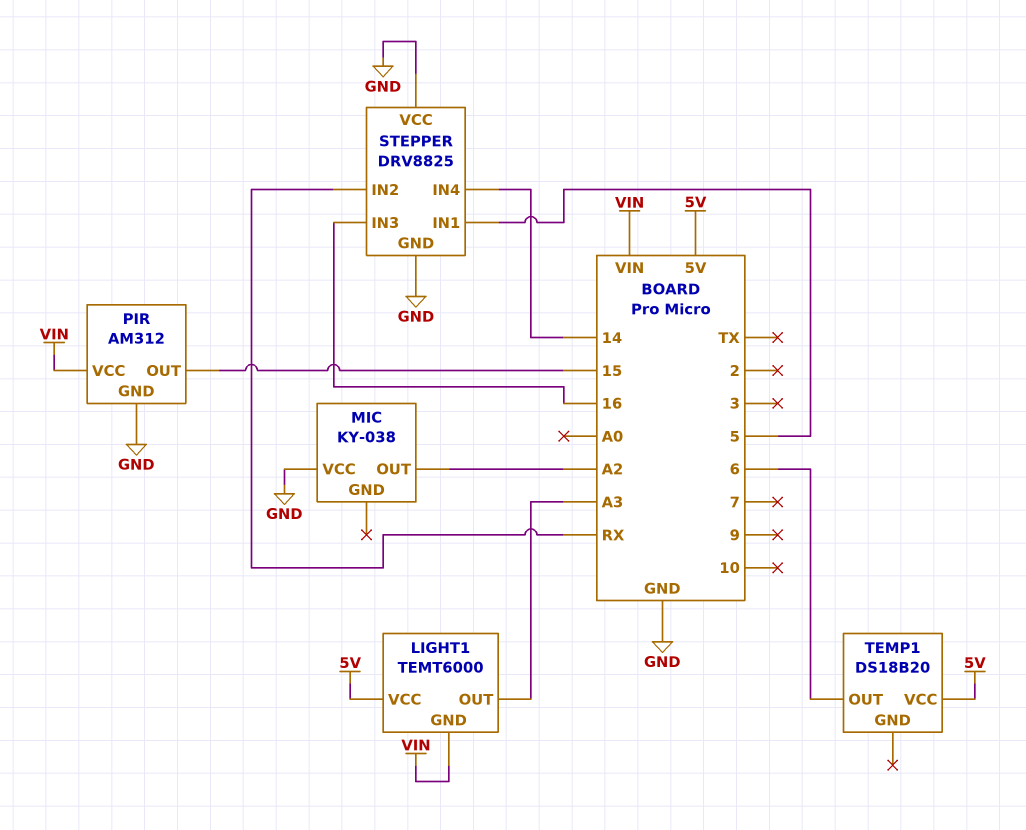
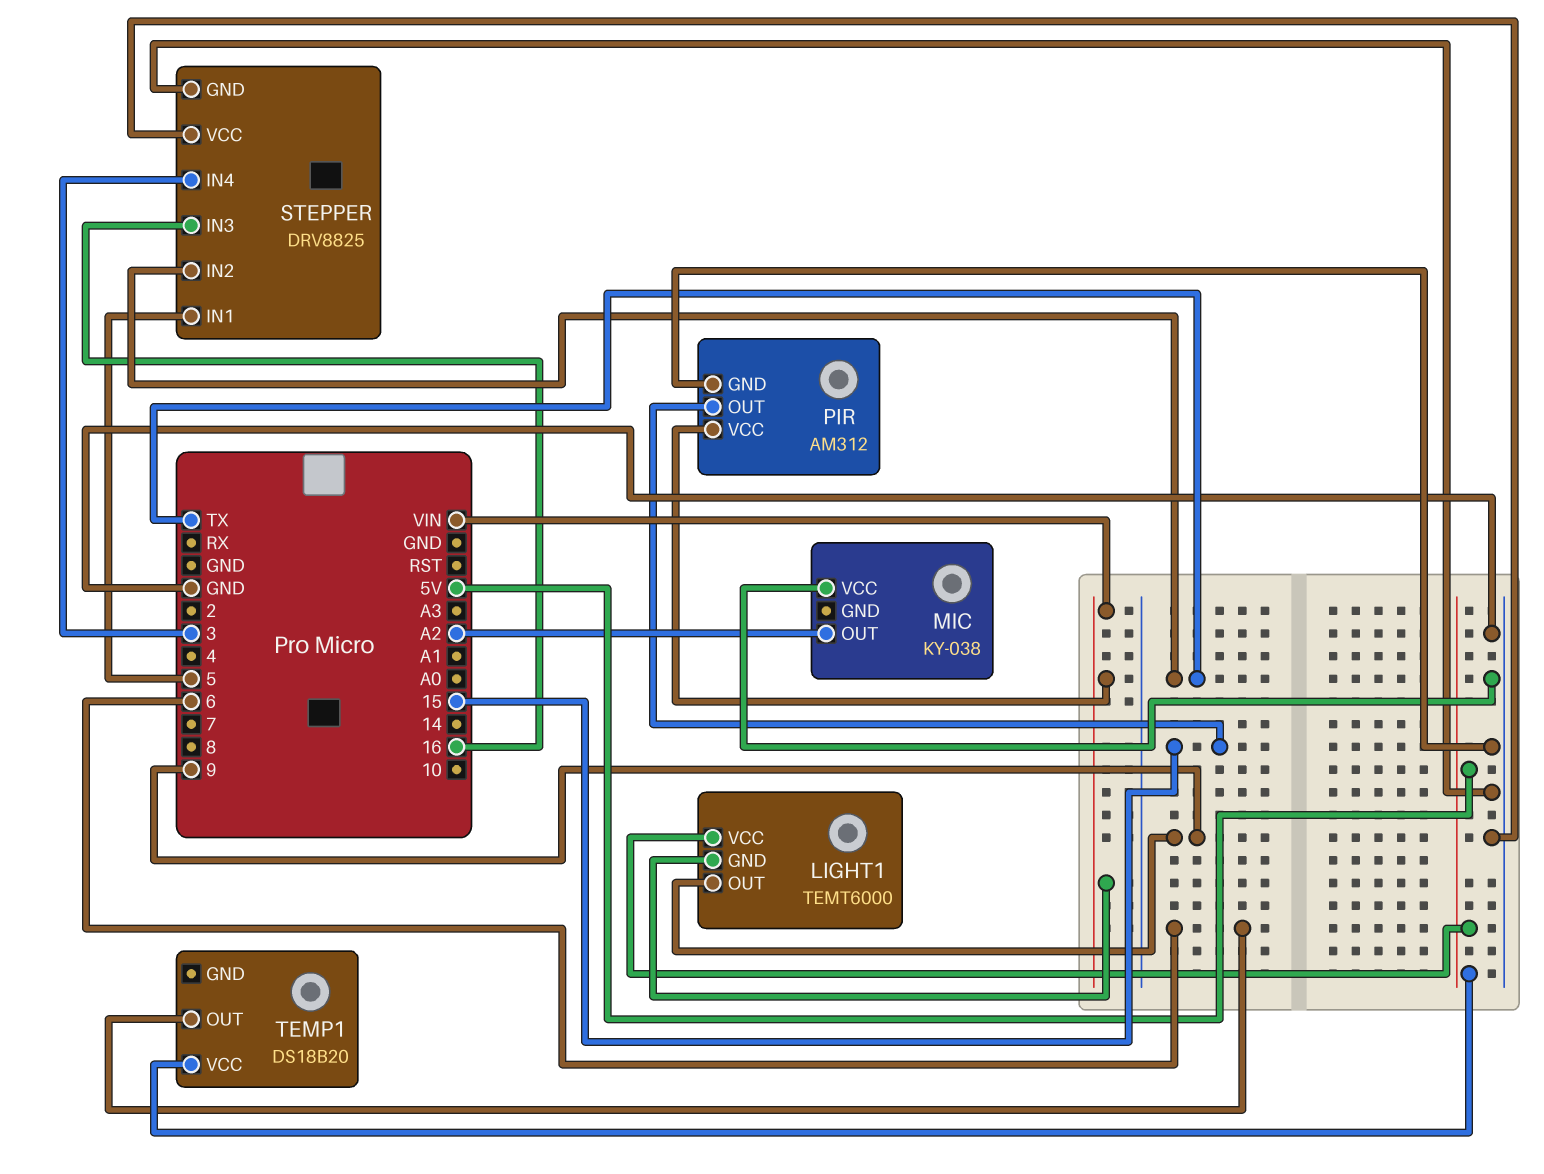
LIGHT1 pin OUT: A3 -> 9
STEPPER pin IN2: RX -> TX
STEPPER pin IN4: 14 -> 3

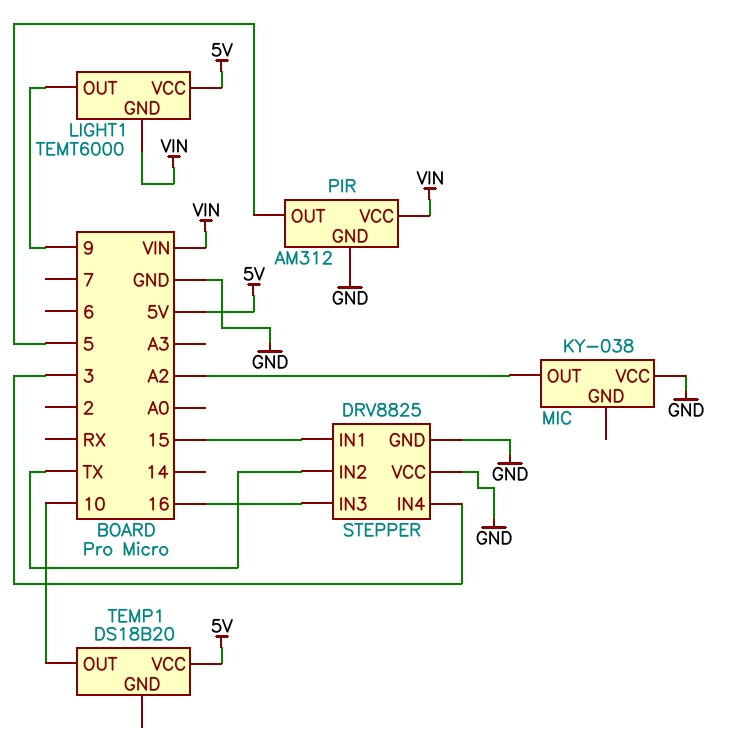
PIR pin OUT: 15 -> 5
STEPPER pin IN1: 5 -> 15
TEMP1 pin OUT: 6 -> 10

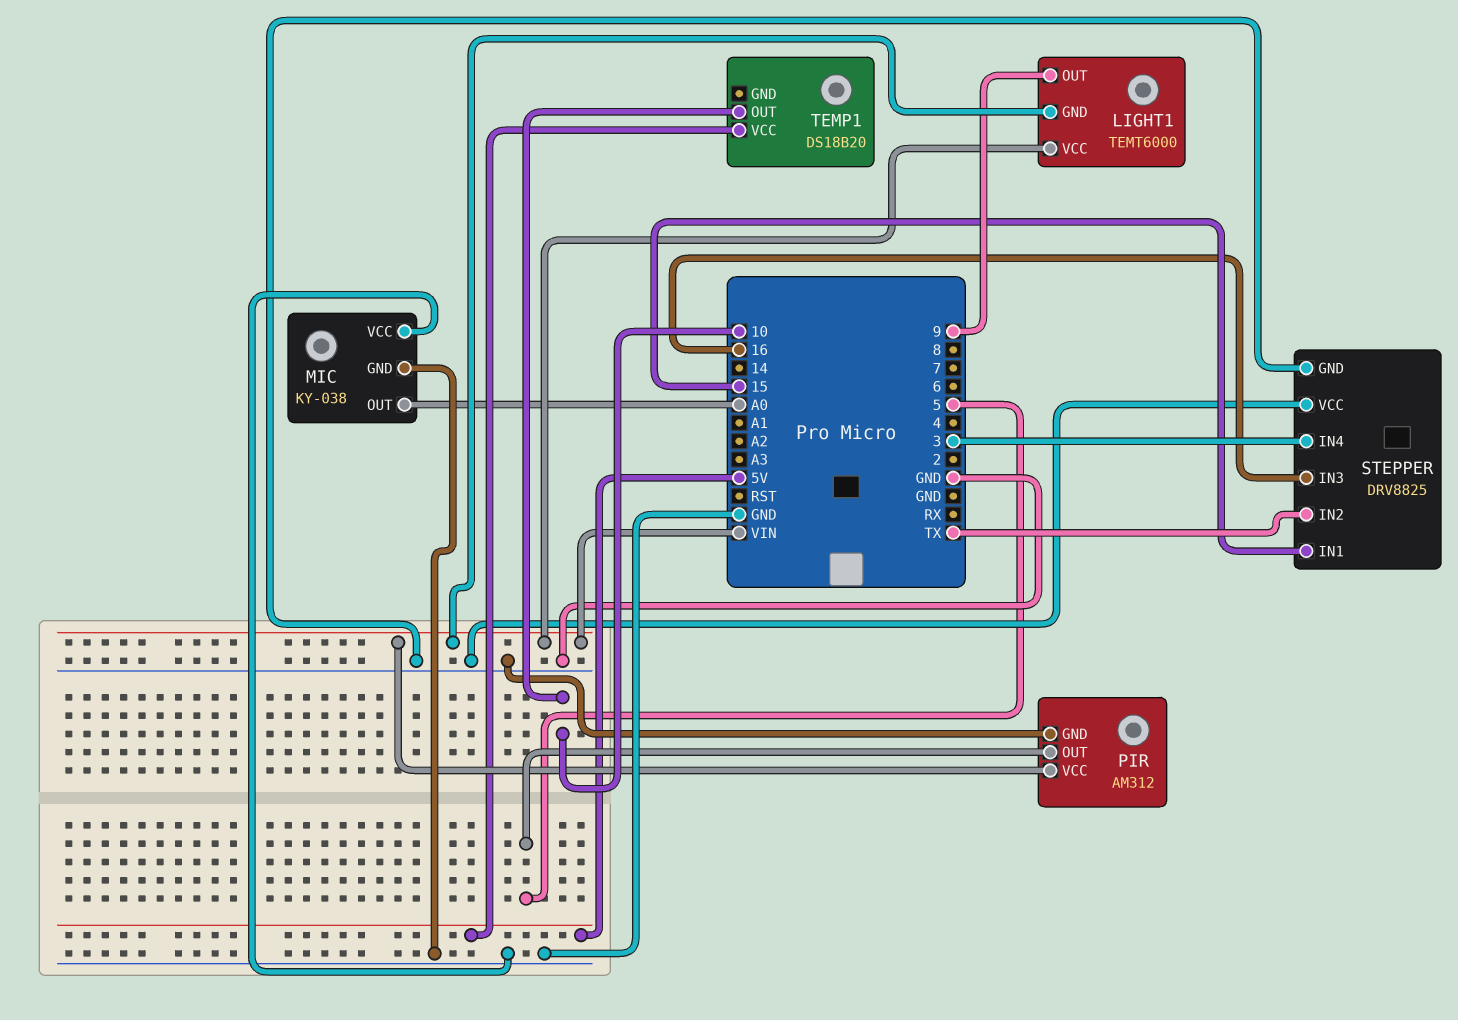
LIGHT1 pin VCC: 5V -> VIN
MIC pin GND: none -> GND
MIC pin OUT: A2 -> A0

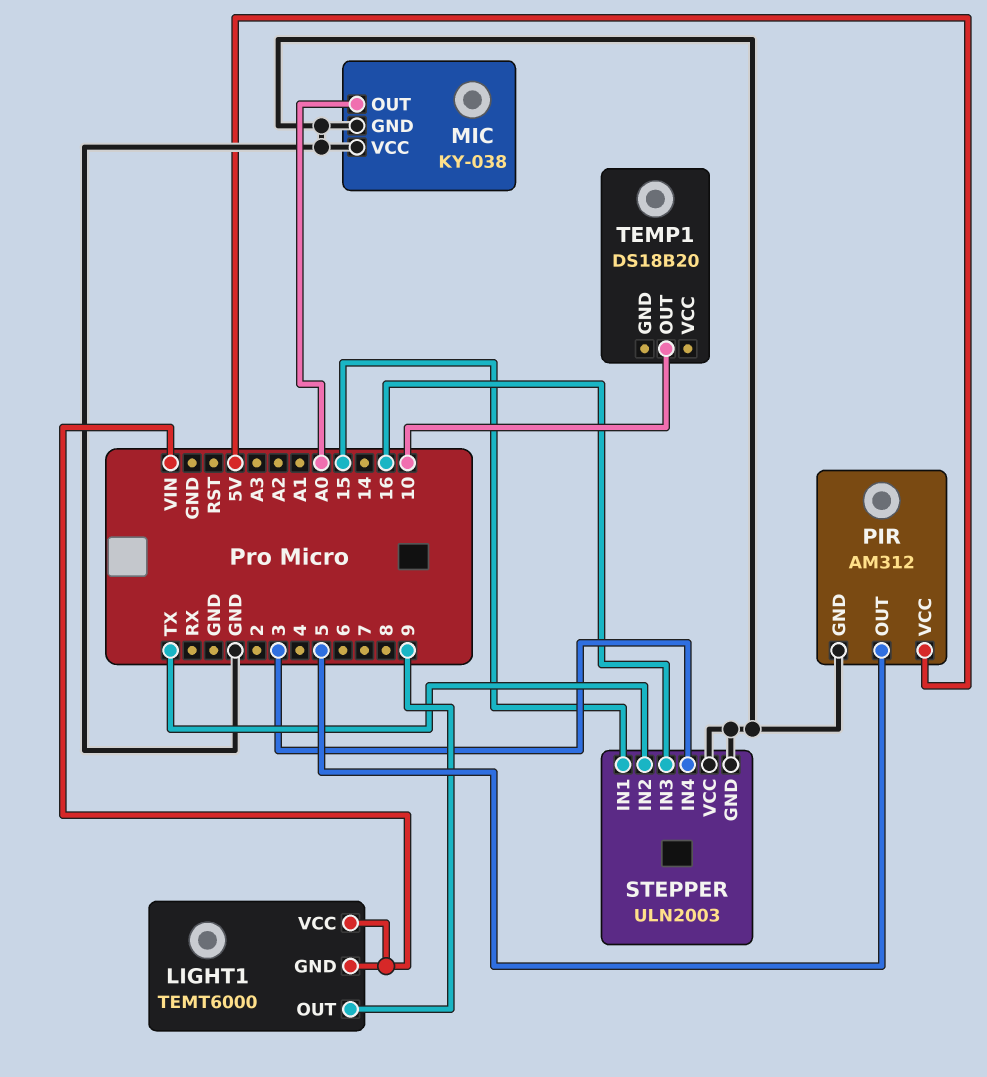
PIR pin VCC: VIN -> 5V
STEPPER: DRV8825 -> ULN2003
TEMP1 pin VCC: 5V -> none

